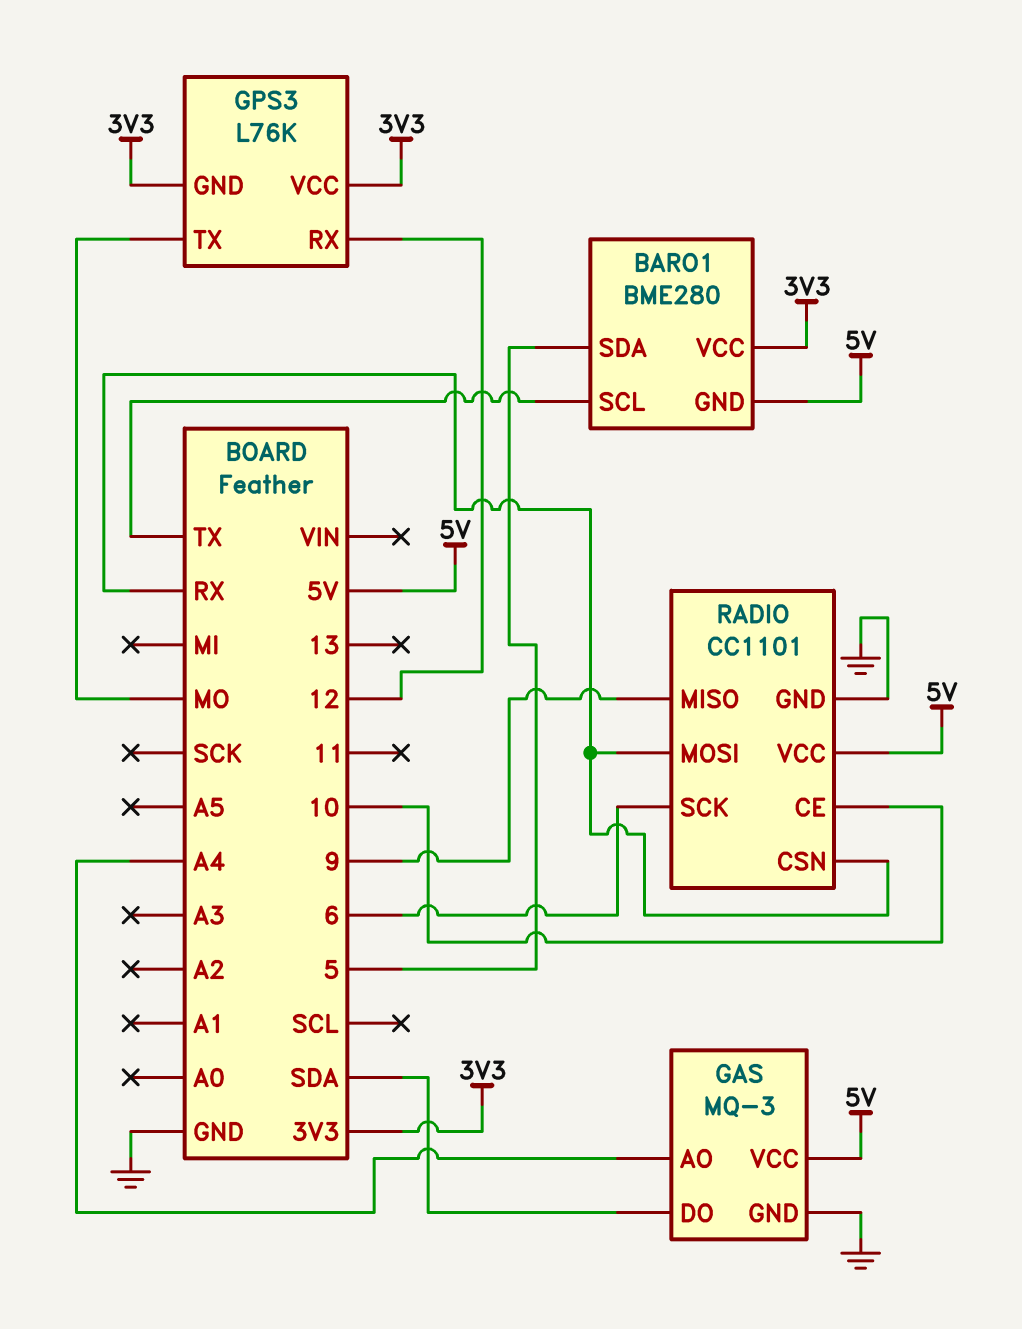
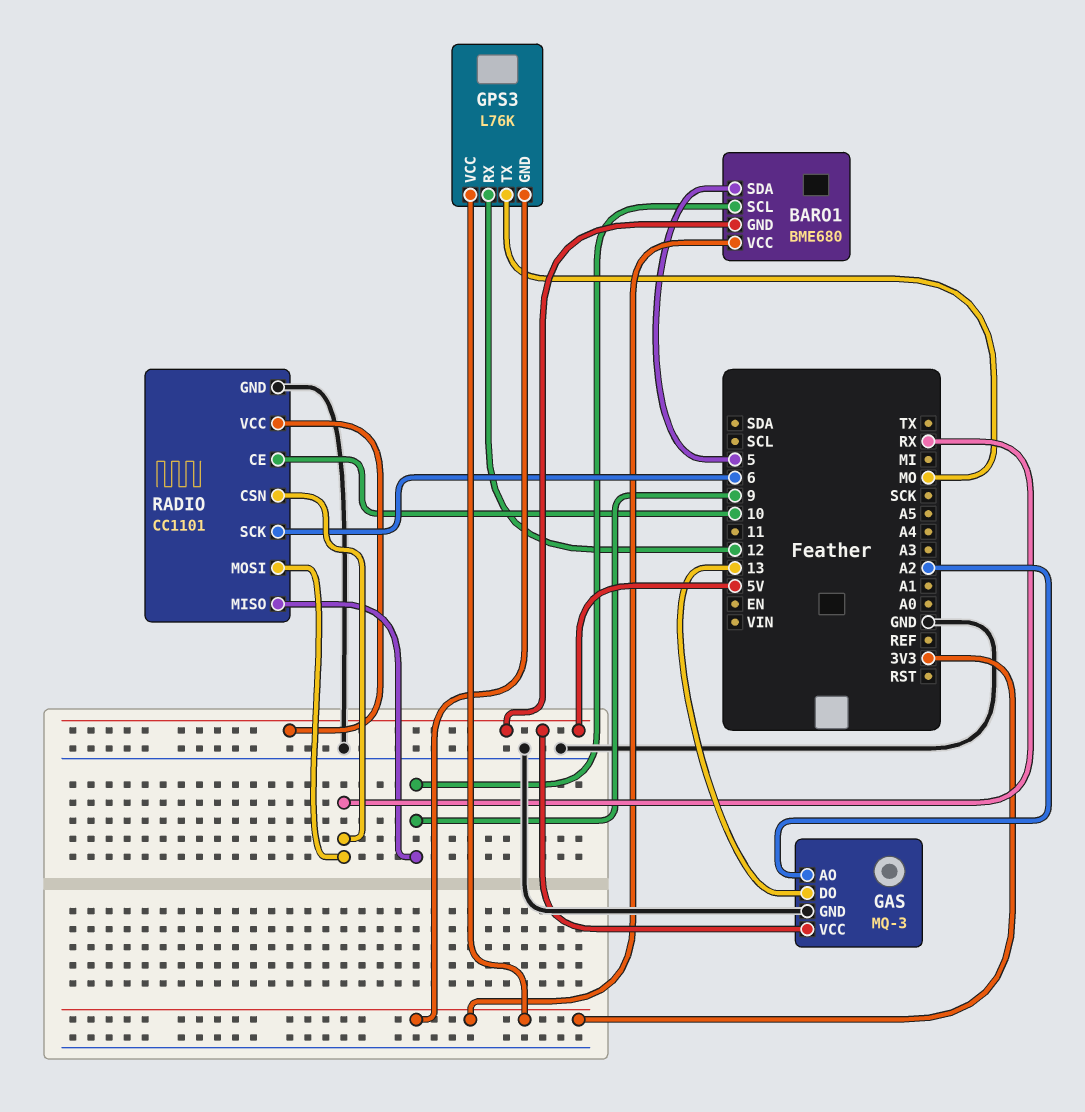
BARO1: BME280 -> BME680
BARO1 pin SCL: TX -> 9
GAS pin AO: A4 -> A2
GAS pin DO: SDA -> 13

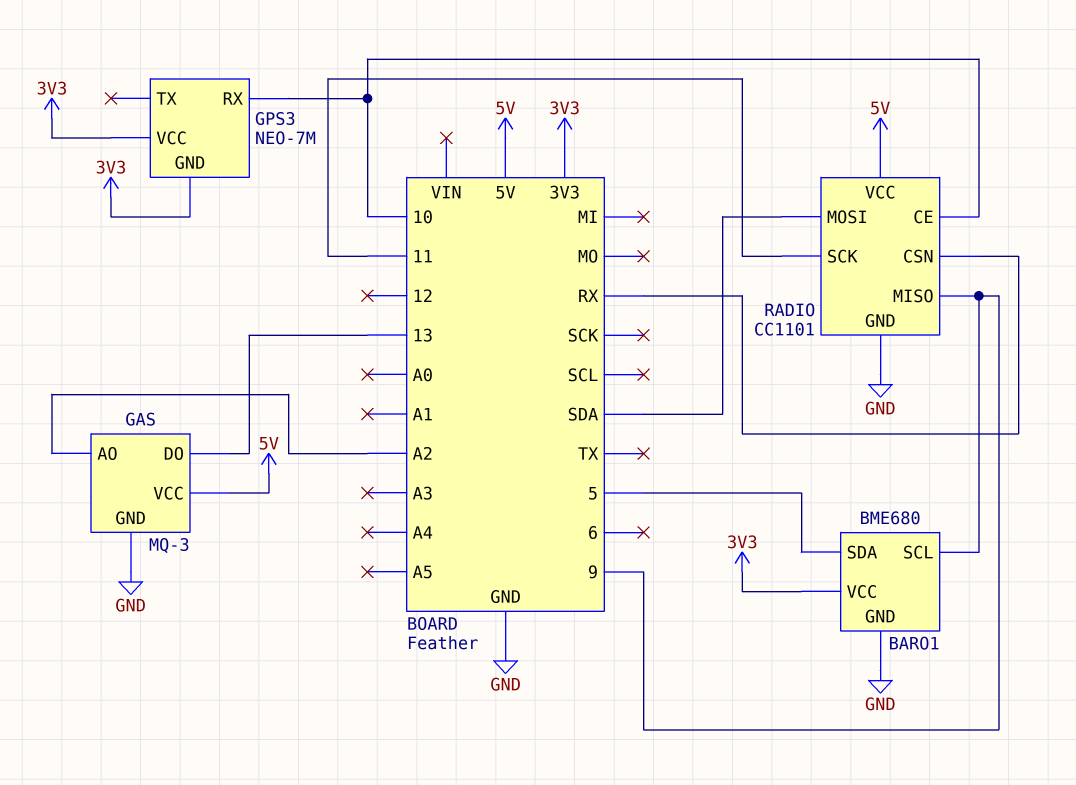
BARO1 pin GND: 5V -> GND
GPS3: L76K -> NEO-7M
GPS3 pin RX: 12 -> 10
GPS3 pin TX: MO -> none
RADIO pin MOSI: RX -> SDA
RADIO pin SCK: 6 -> 11

